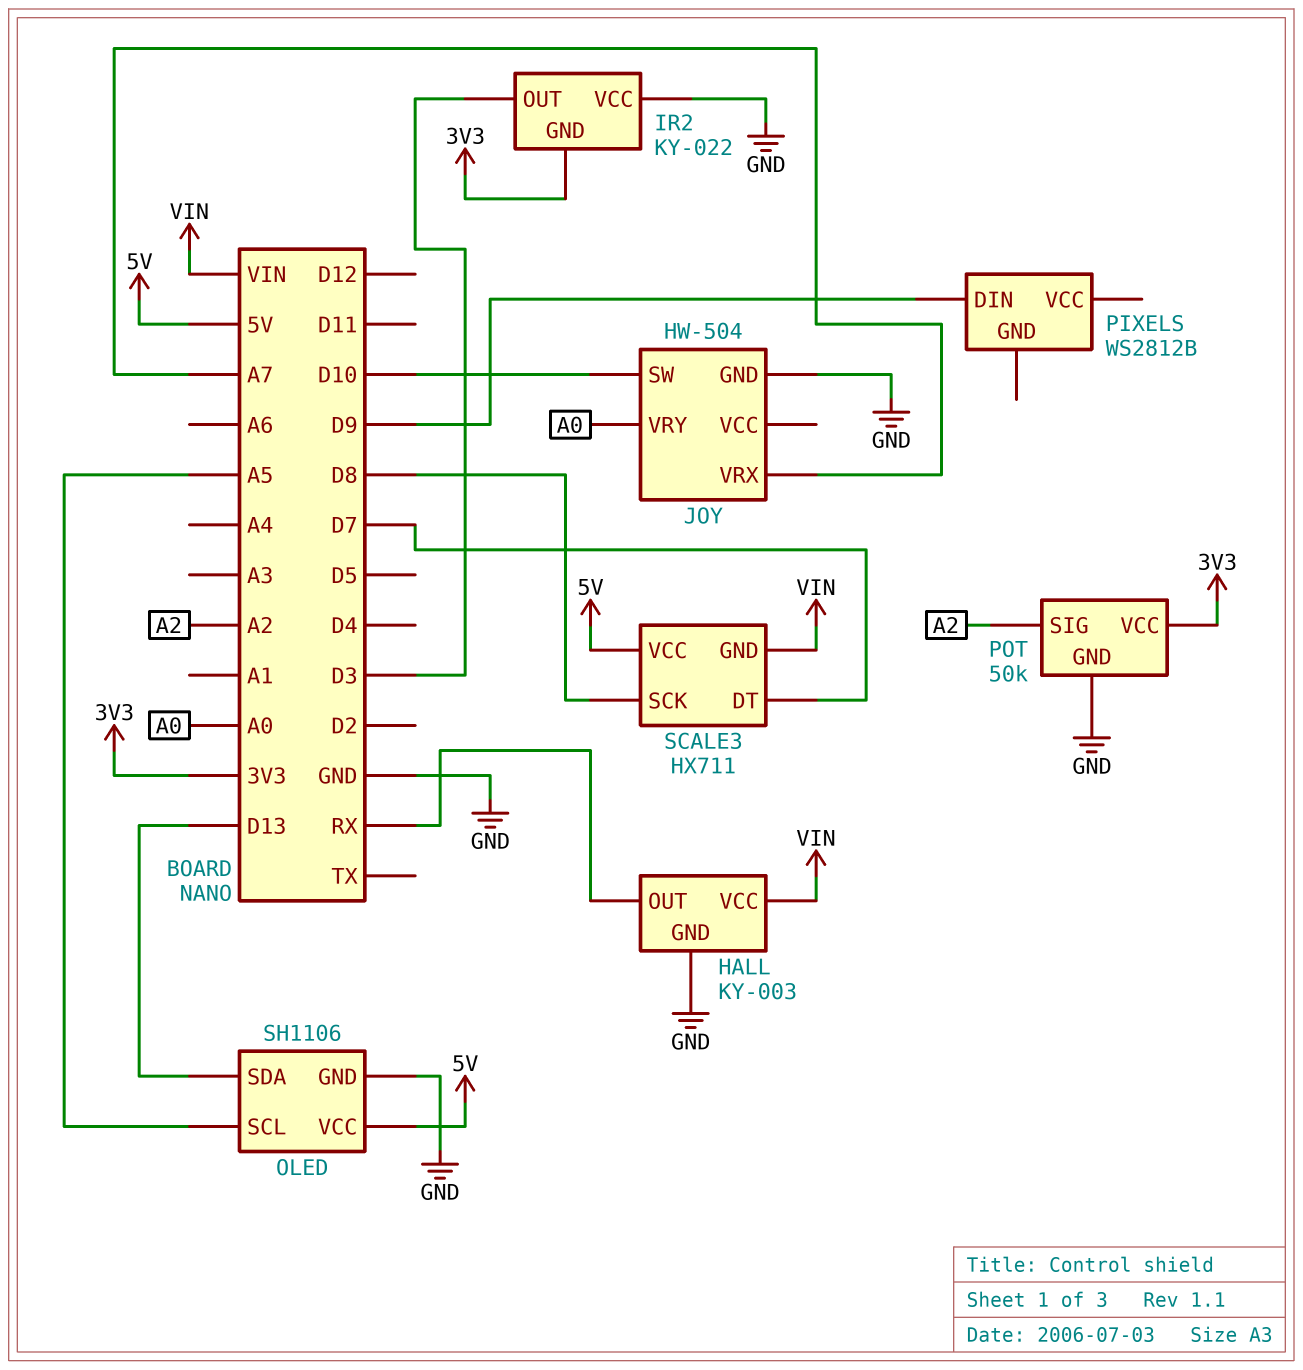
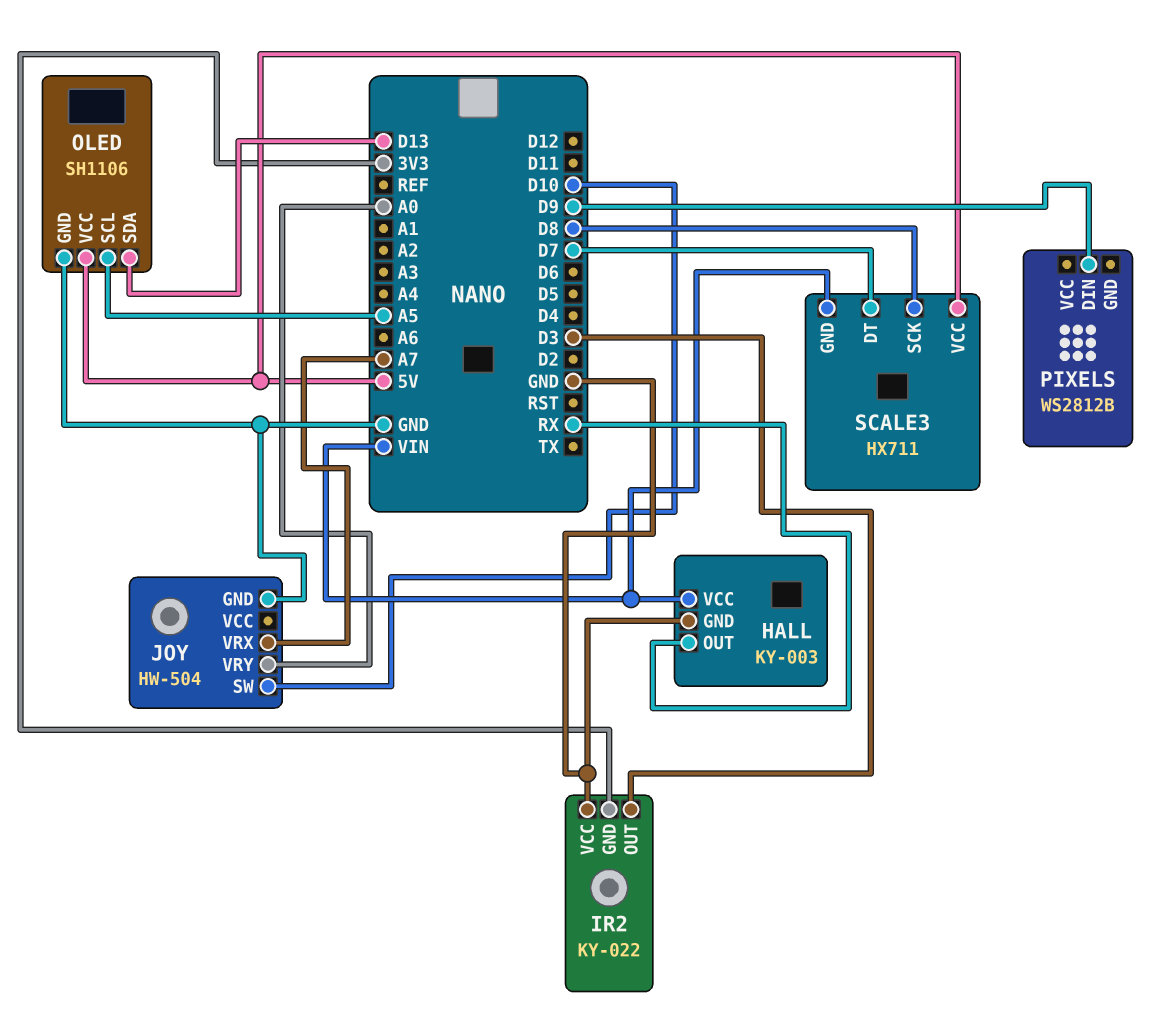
POT: 50k -> none
POT pin GND: GND -> none
POT pin SIG: A2 -> none
POT pin VCC: 3V3 -> none

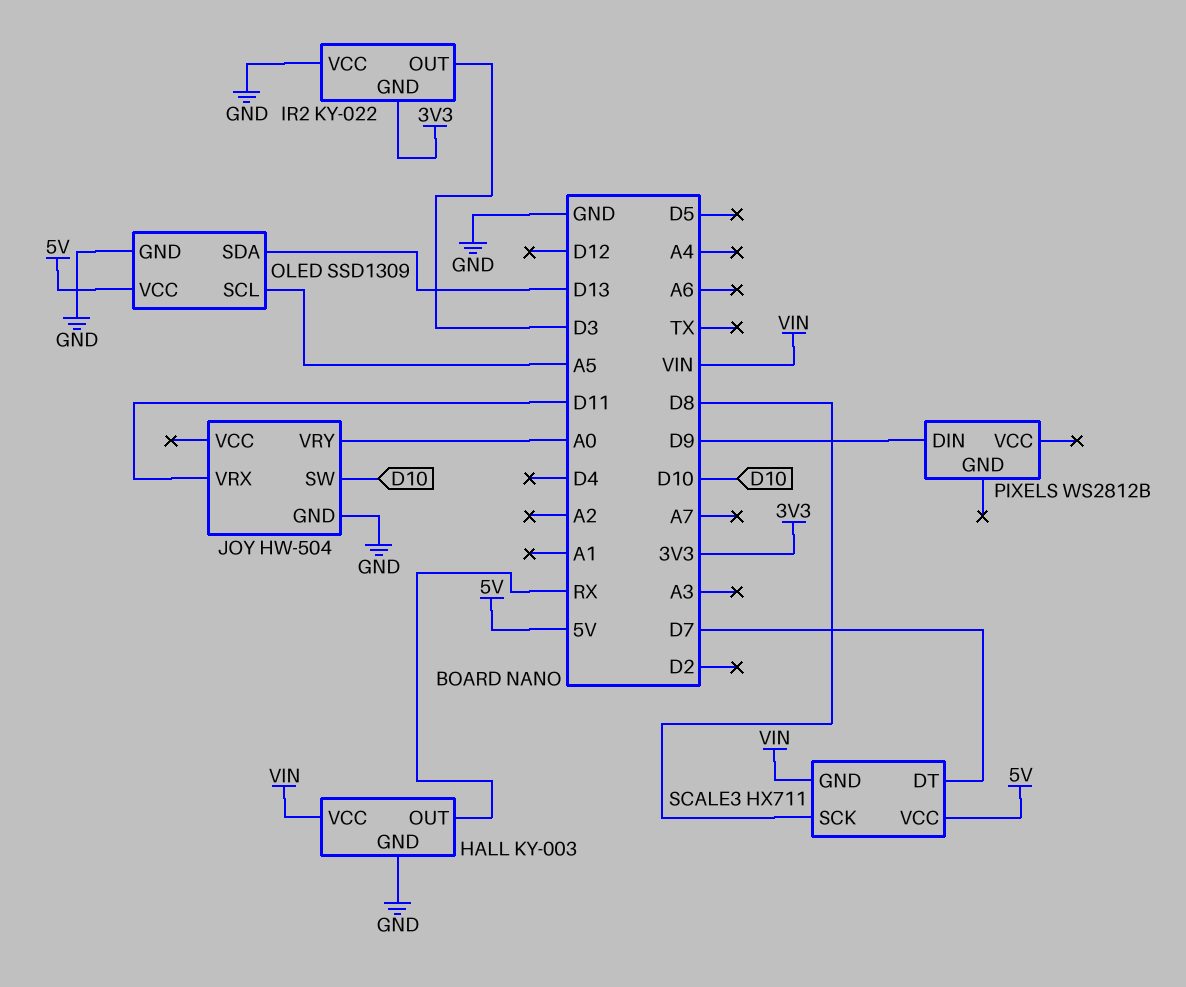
JOY pin VRX: A7 -> D11
OLED: SH1106 -> SSD1309

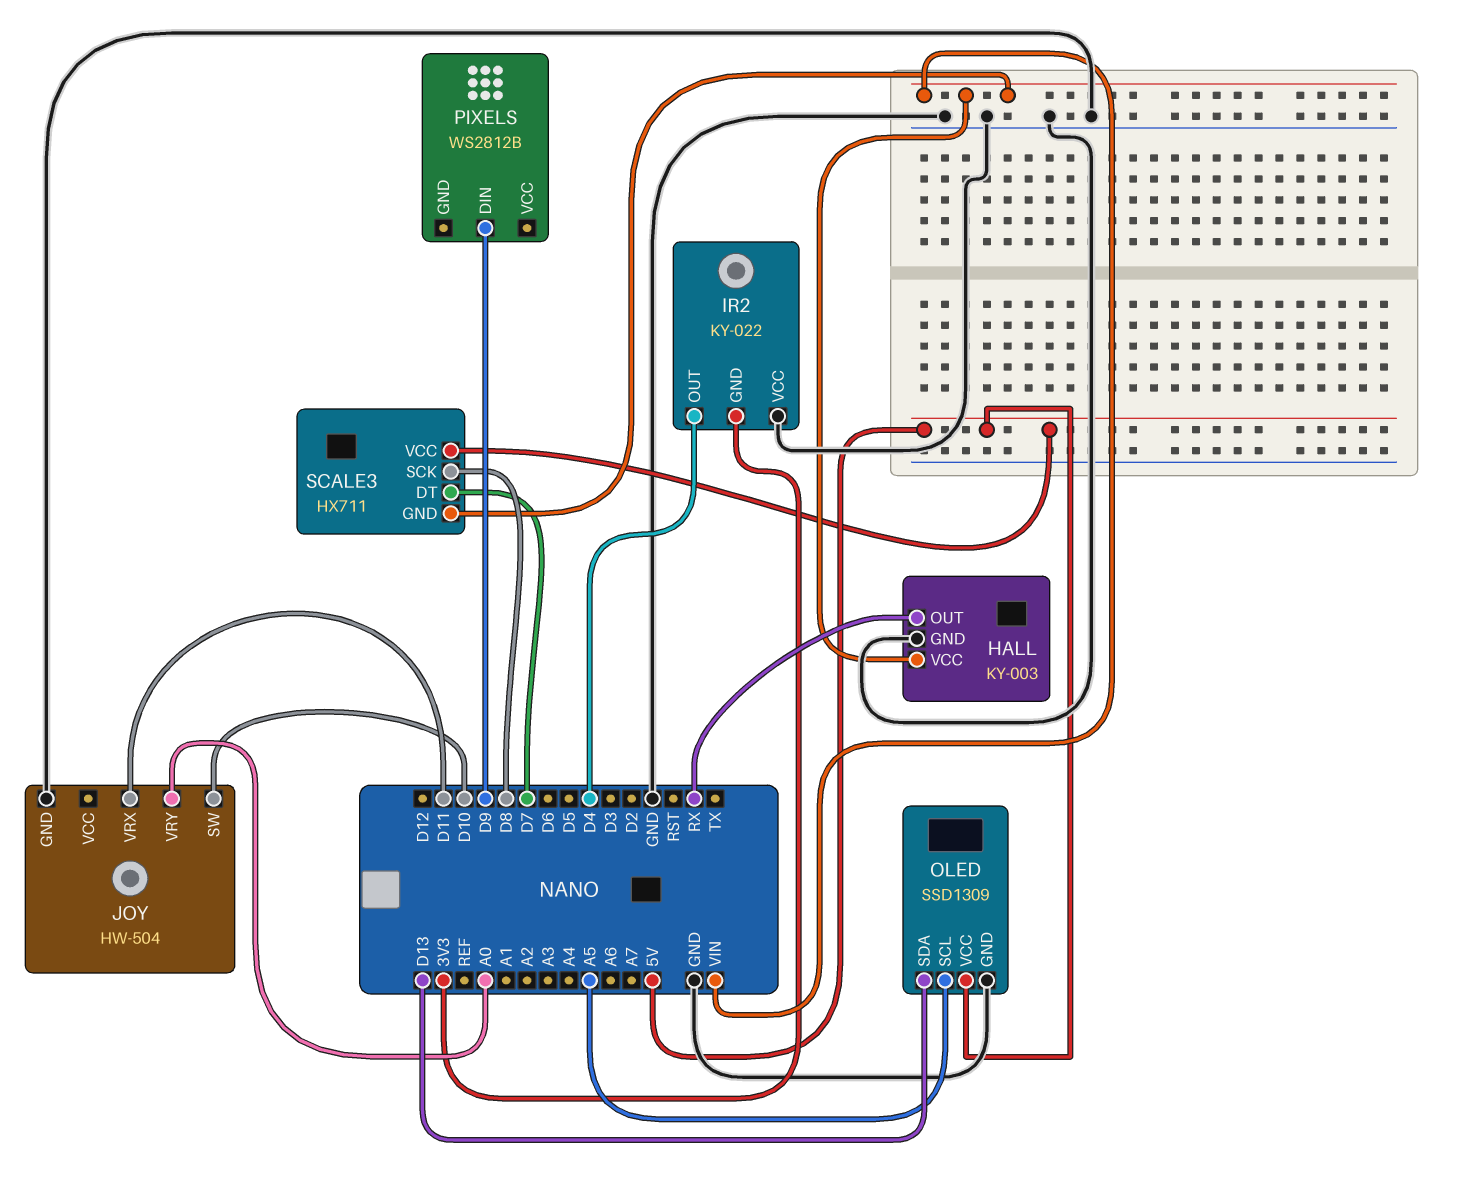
IR2 pin OUT: D3 -> D4

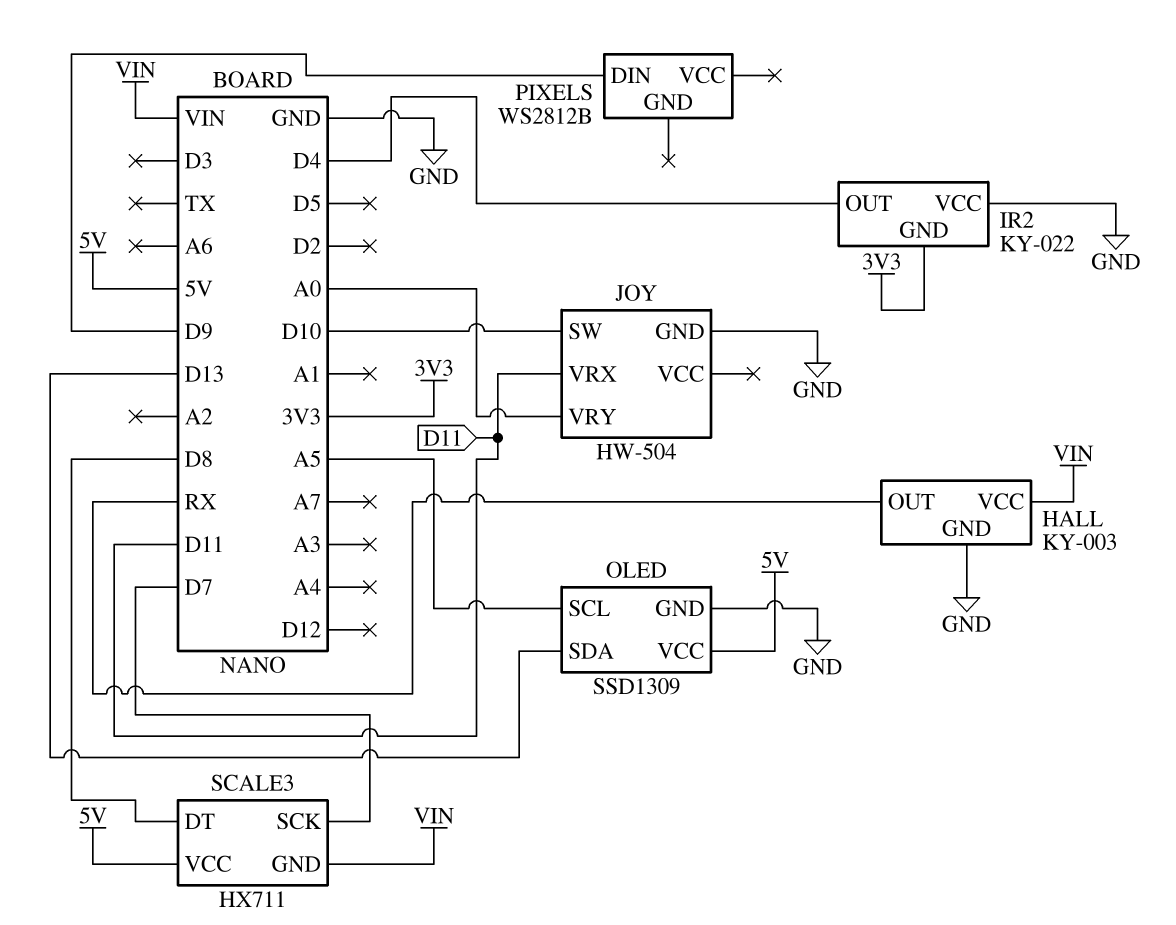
SCALE3 pin DT: D7 -> D8
SCALE3 pin SCK: D8 -> D7

